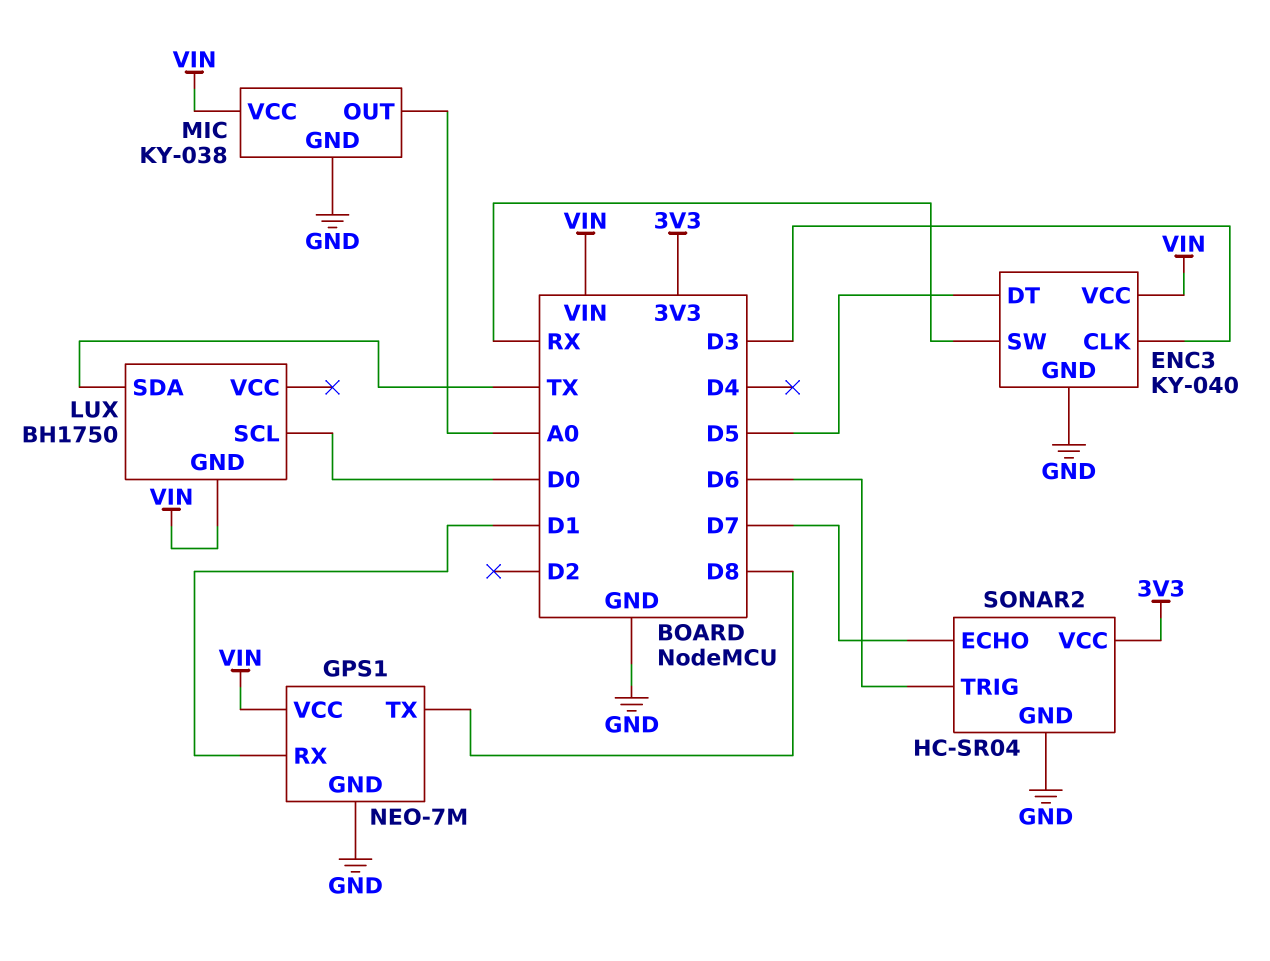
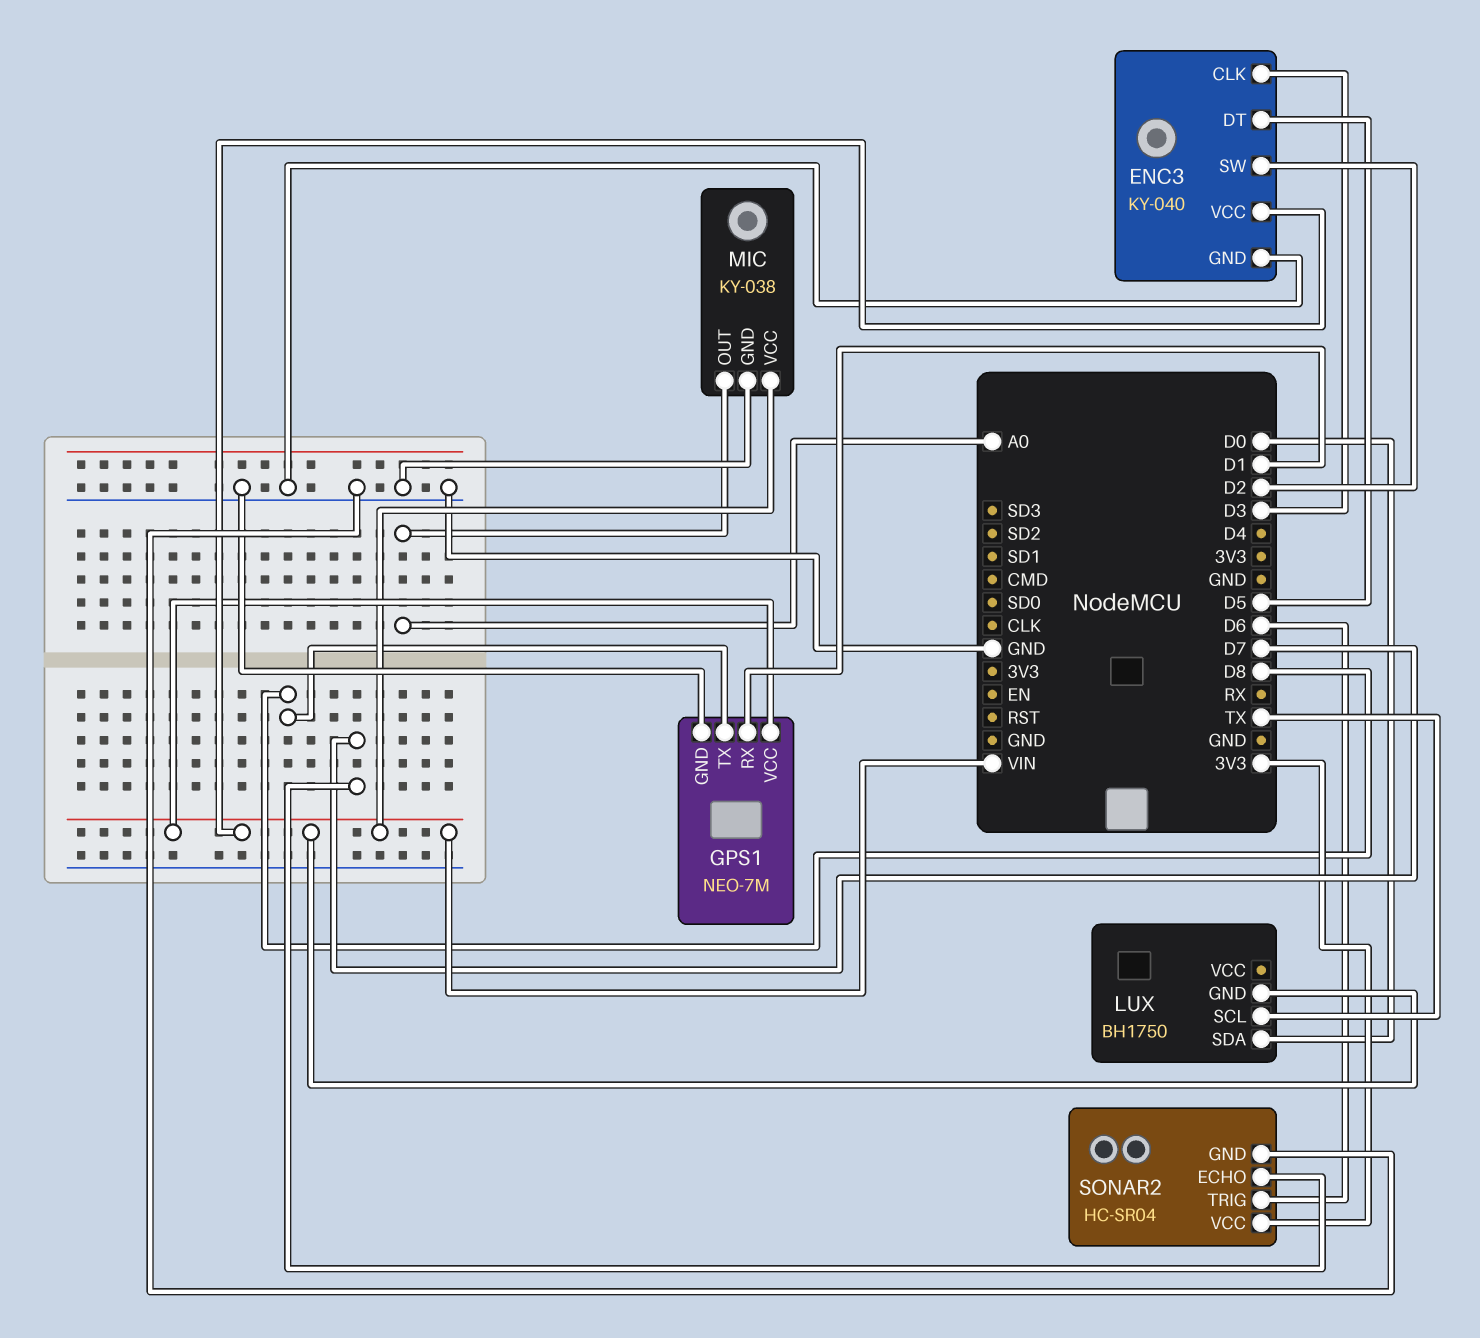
ENC3 pin SW: RX -> D2
LUX pin SCL: D0 -> TX
LUX pin SDA: TX -> D0

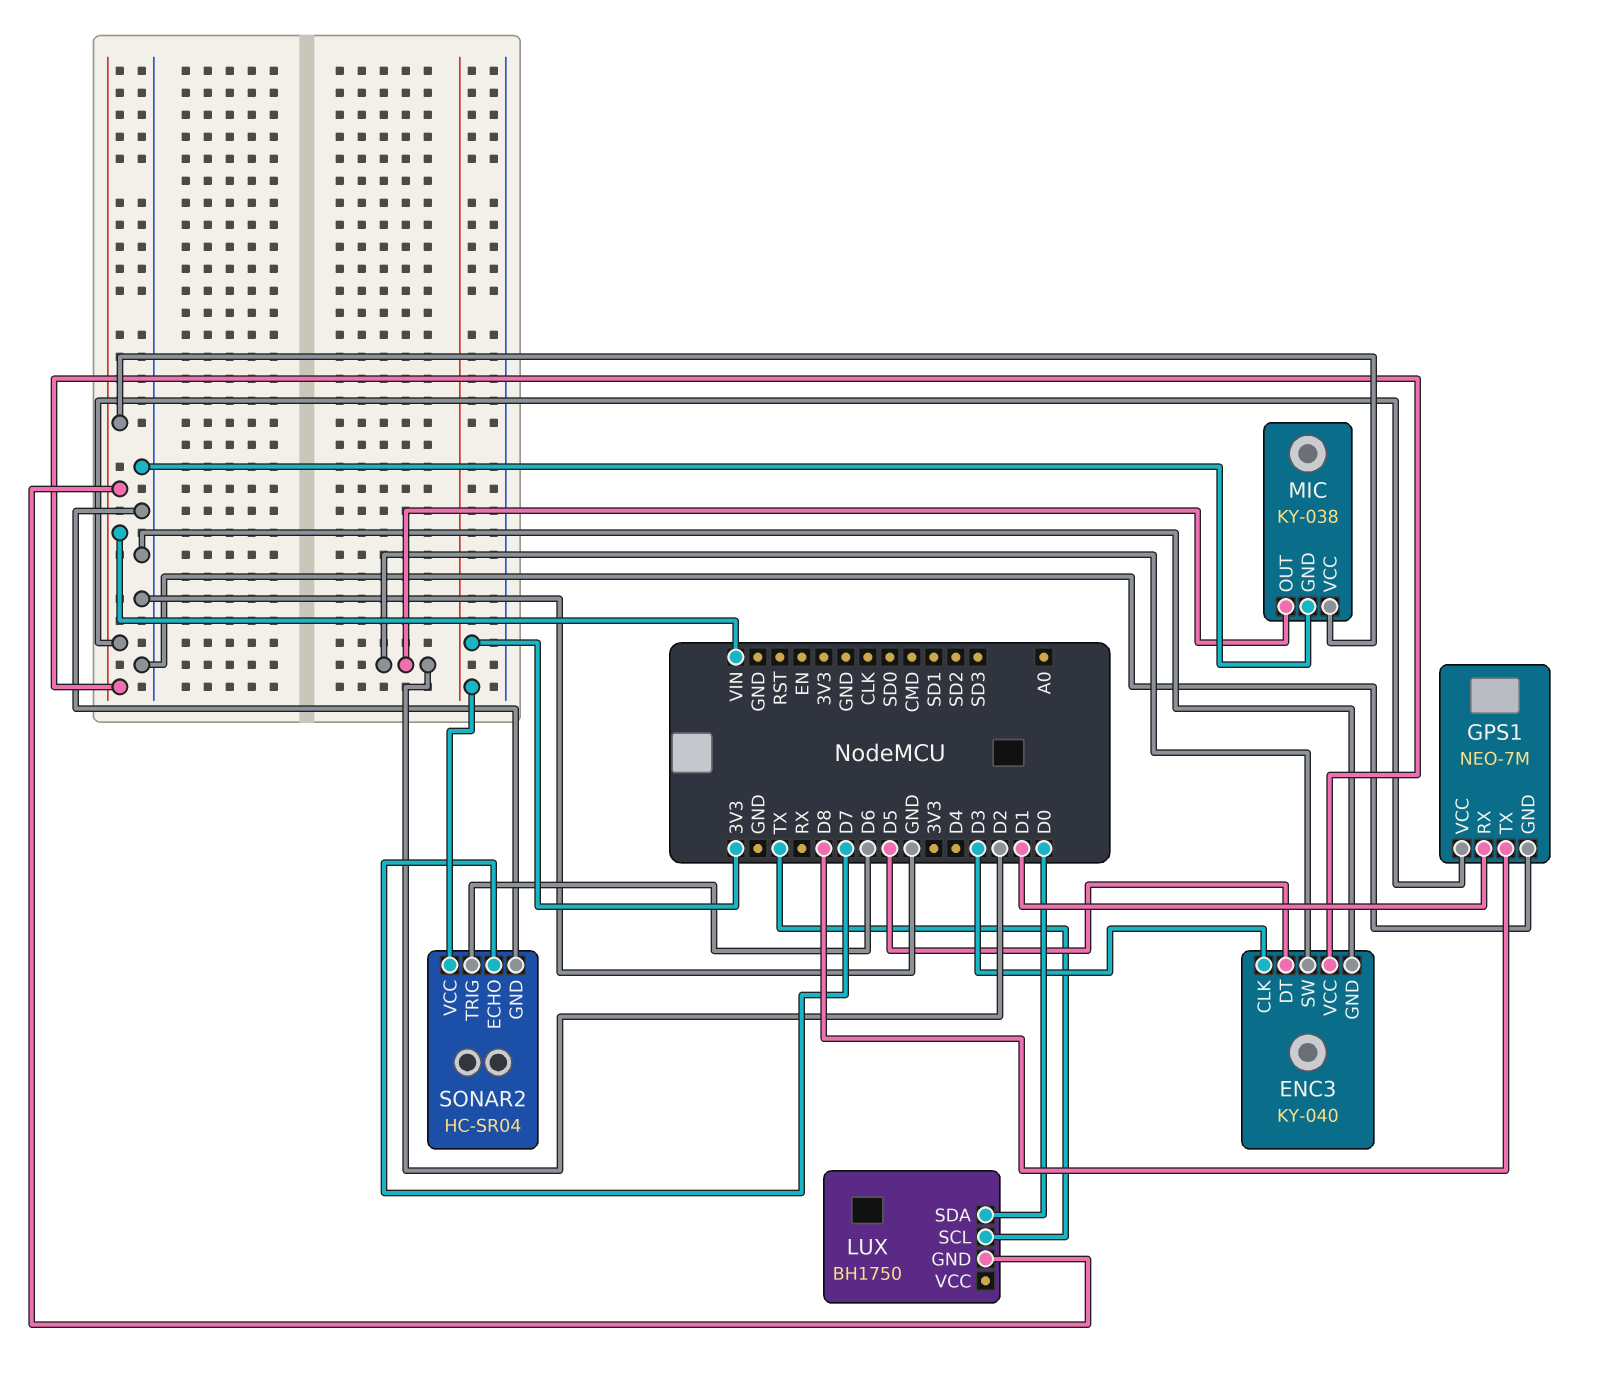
MIC pin OUT: A0 -> D2

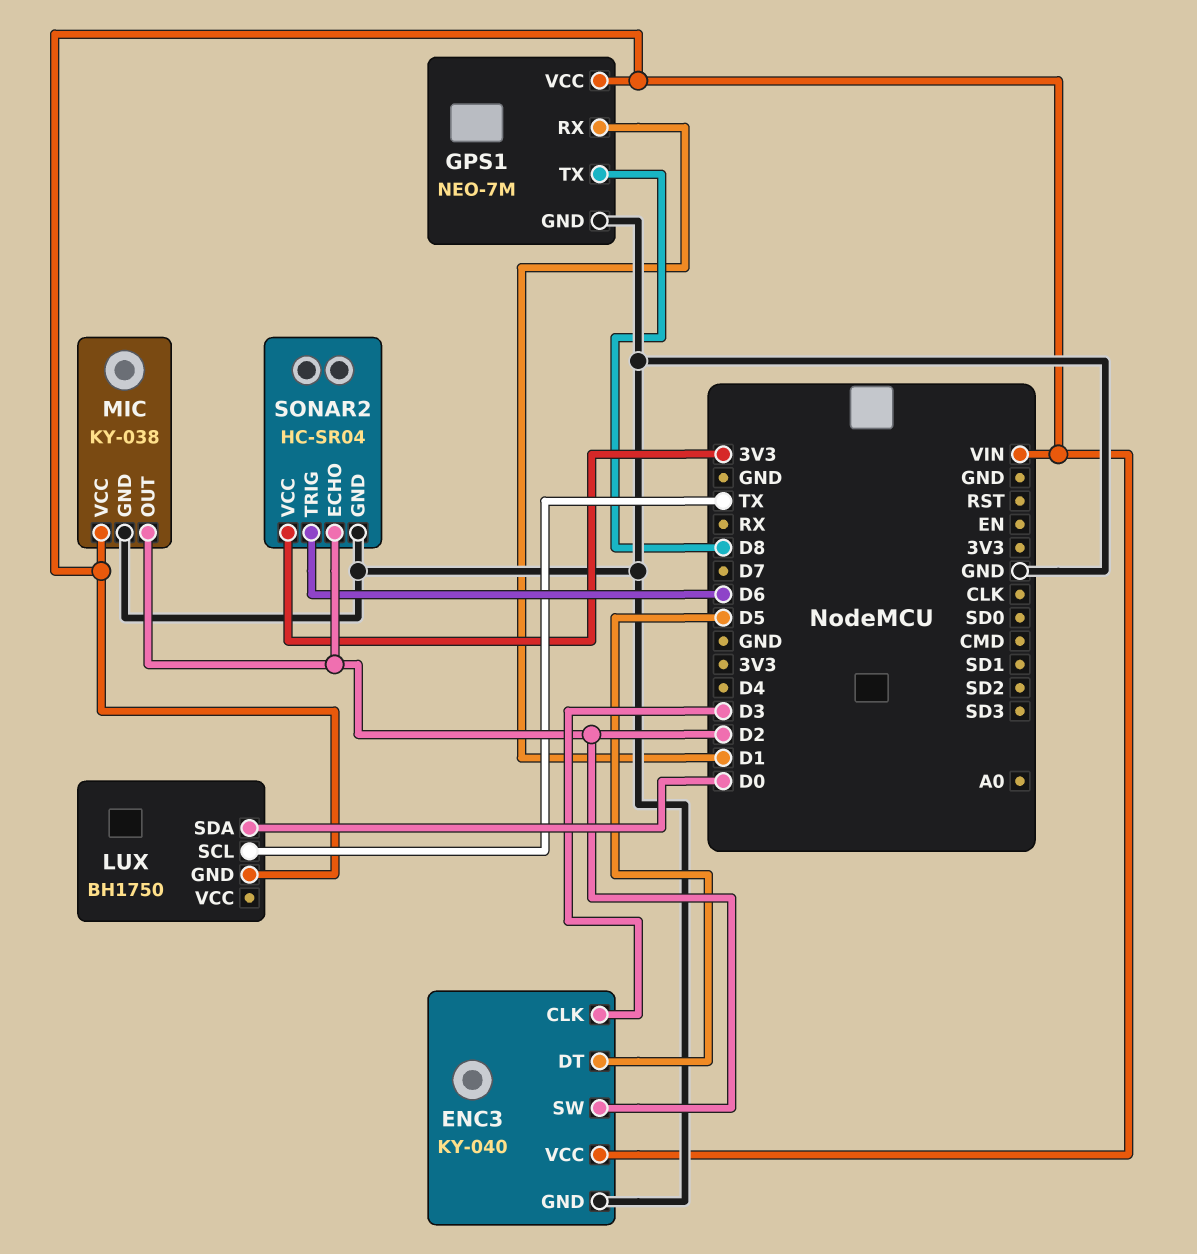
SONAR2 pin ECHO: D7 -> D2

